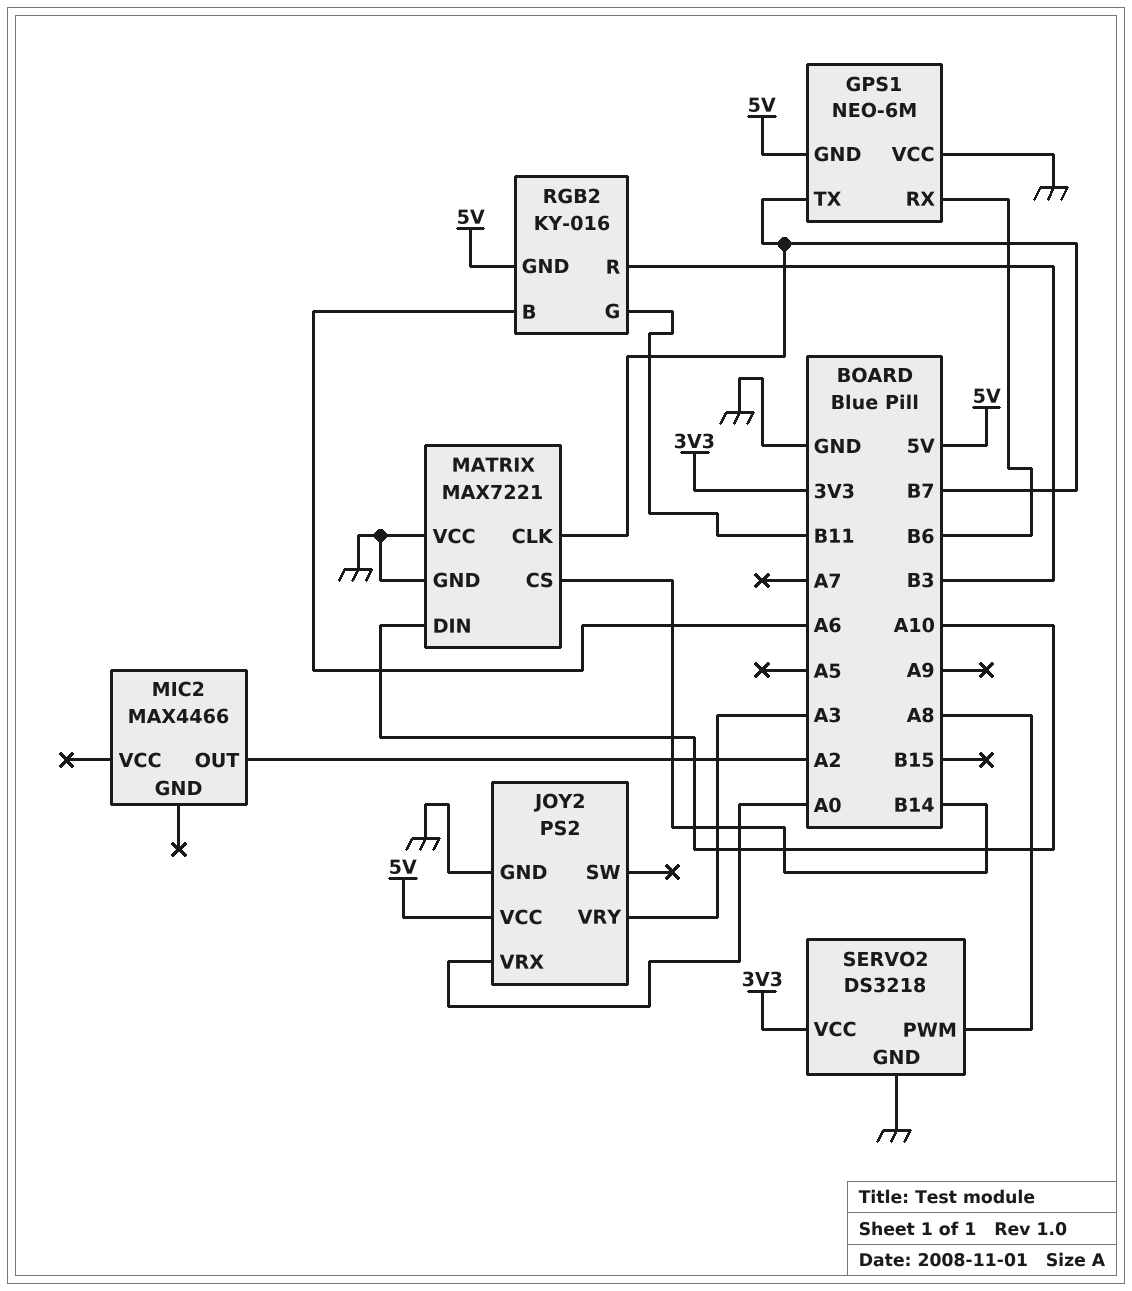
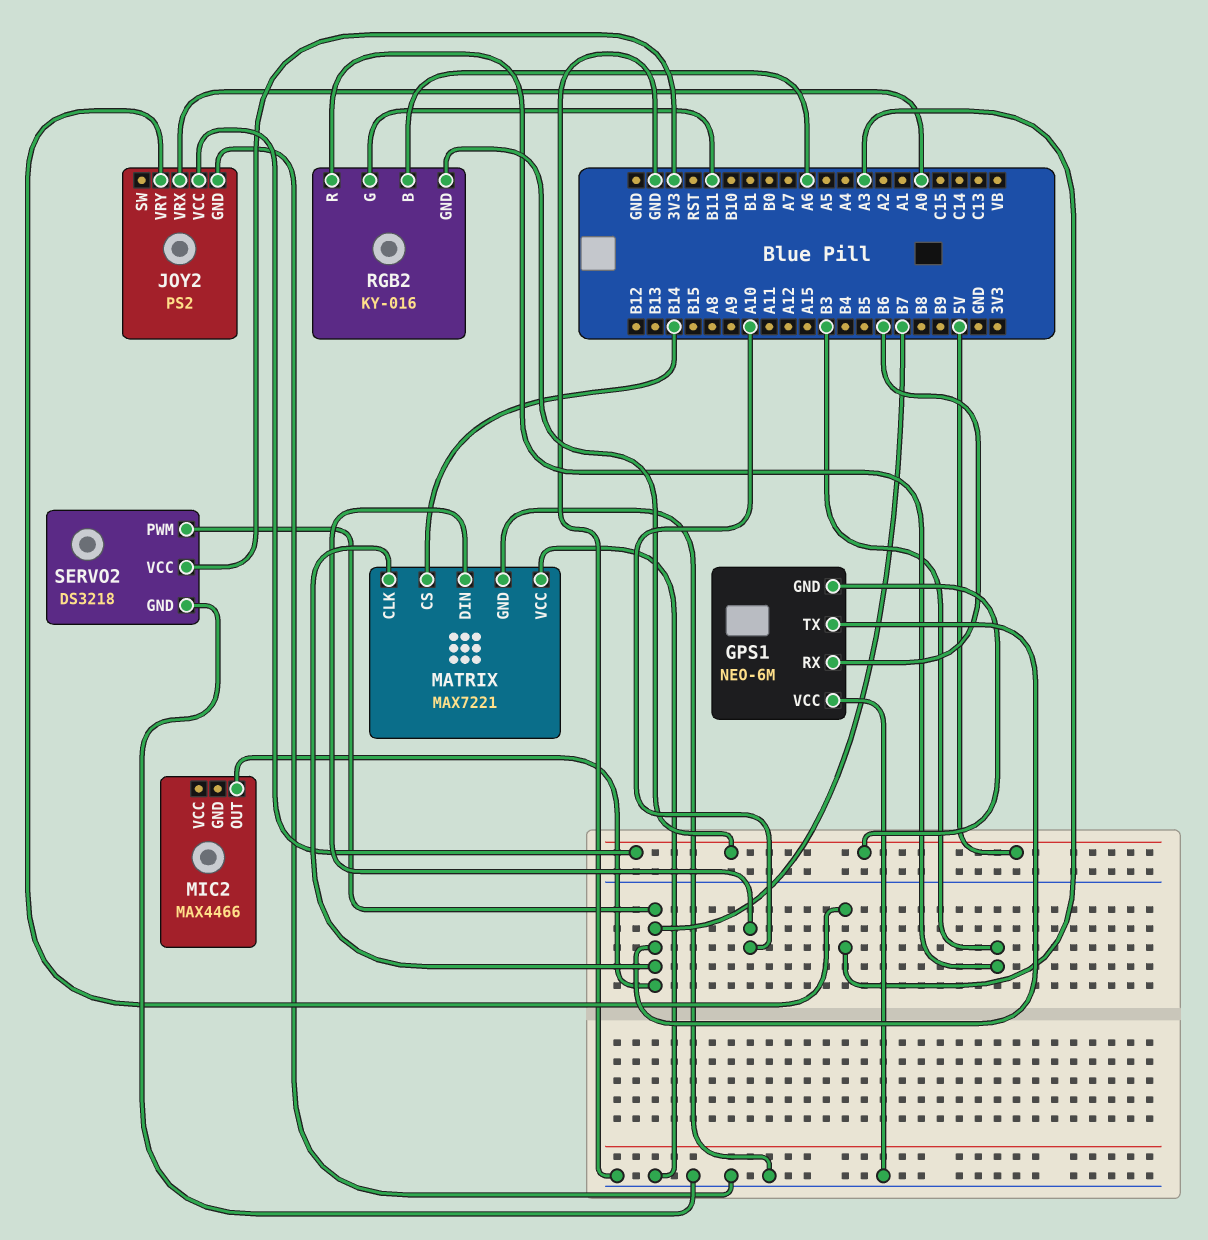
MIC2 pin OUT: A2 -> B7
SERVO2 pin PWM: A8 -> B7

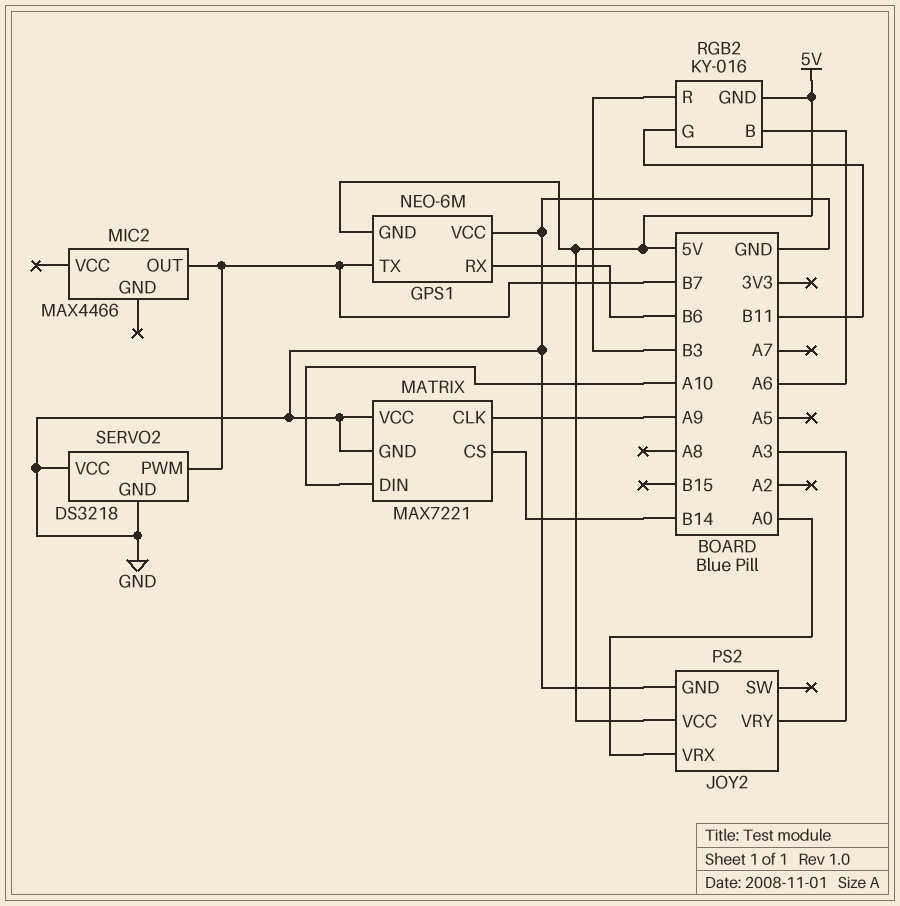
MATRIX pin CLK: B7 -> A9
SERVO2 pin VCC: 3V3 -> GND

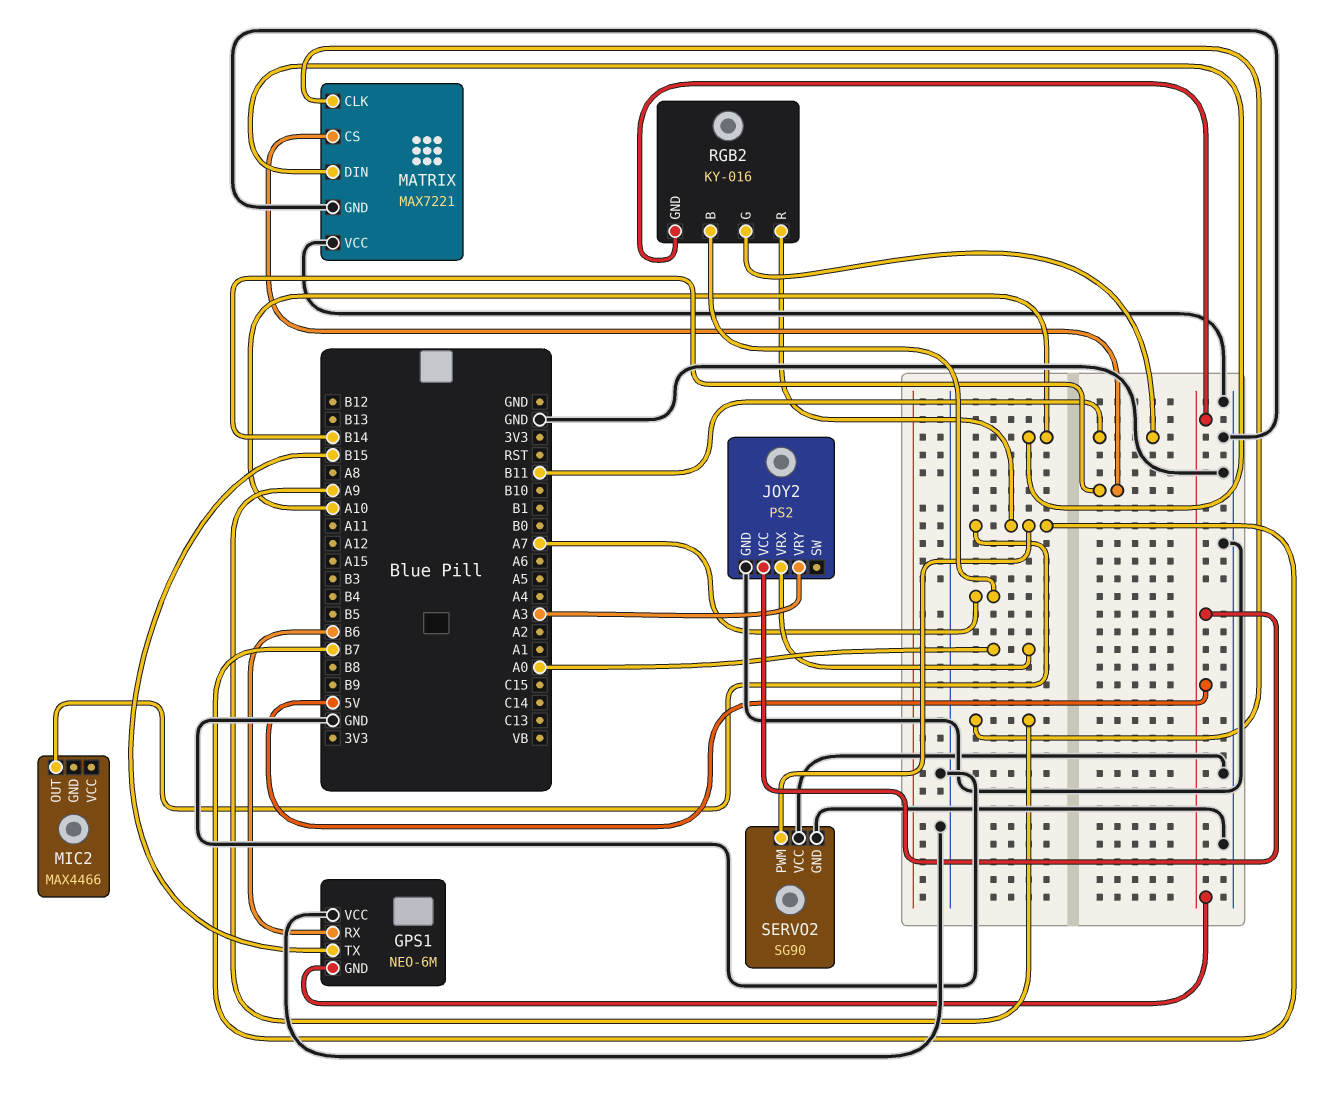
GPS1 pin TX: B7 -> B15
RGB2 pin B: A6 -> A7
RGB2 pin R: B3 -> B7
SERVO2: DS3218 -> SG90

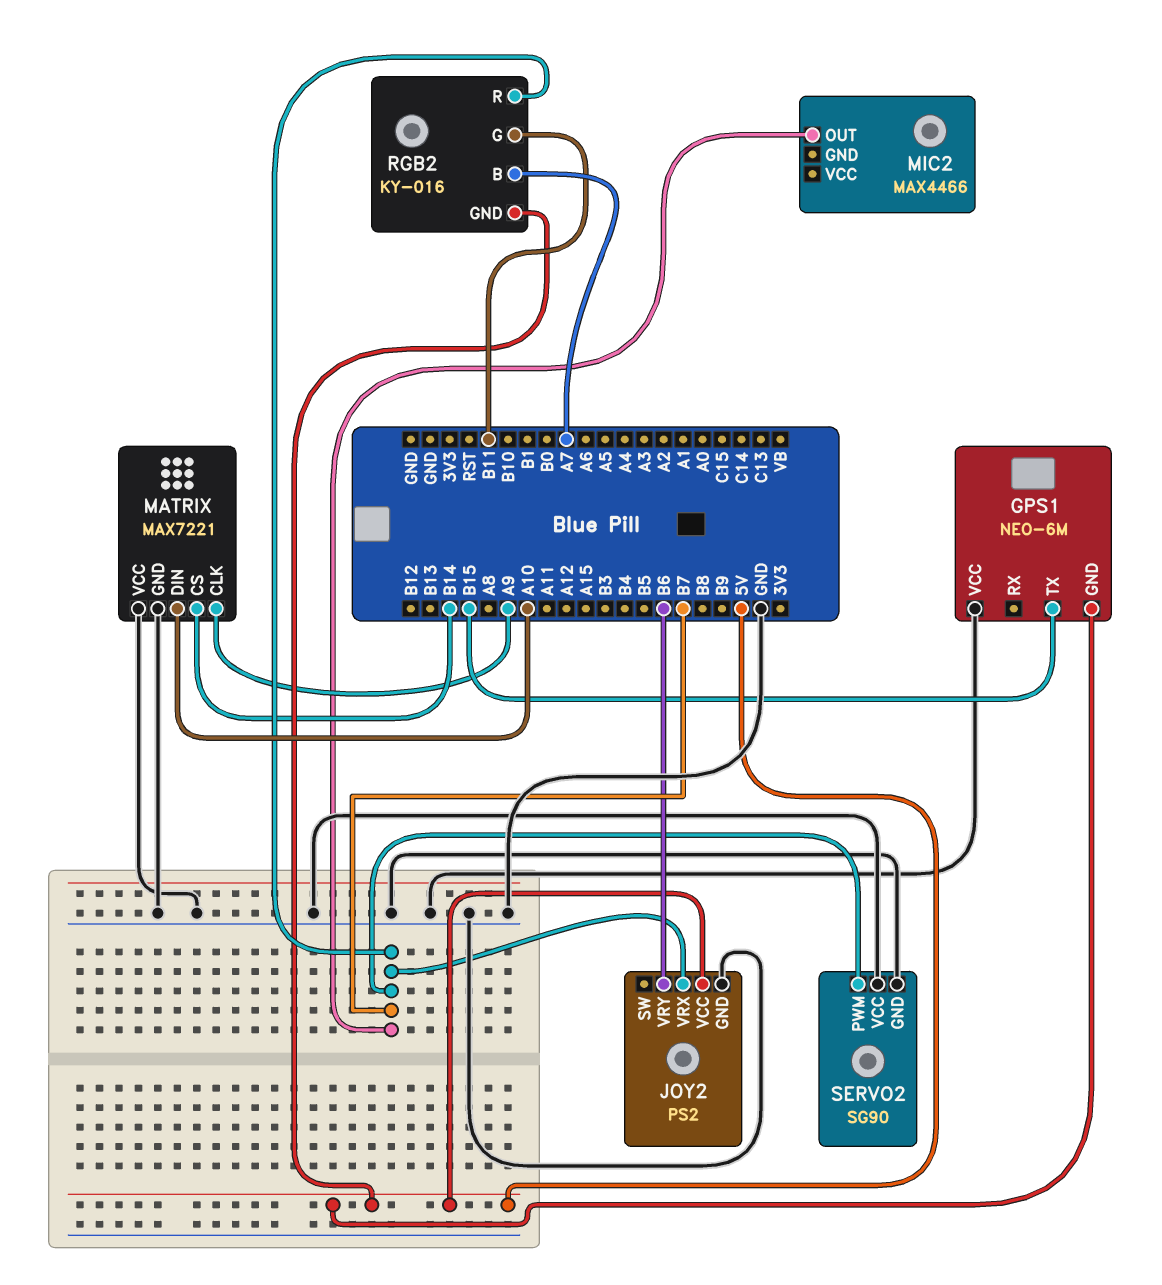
GPS1 pin RX: B6 -> none
JOY2 pin VRX: A0 -> B7
JOY2 pin VRY: A3 -> B6

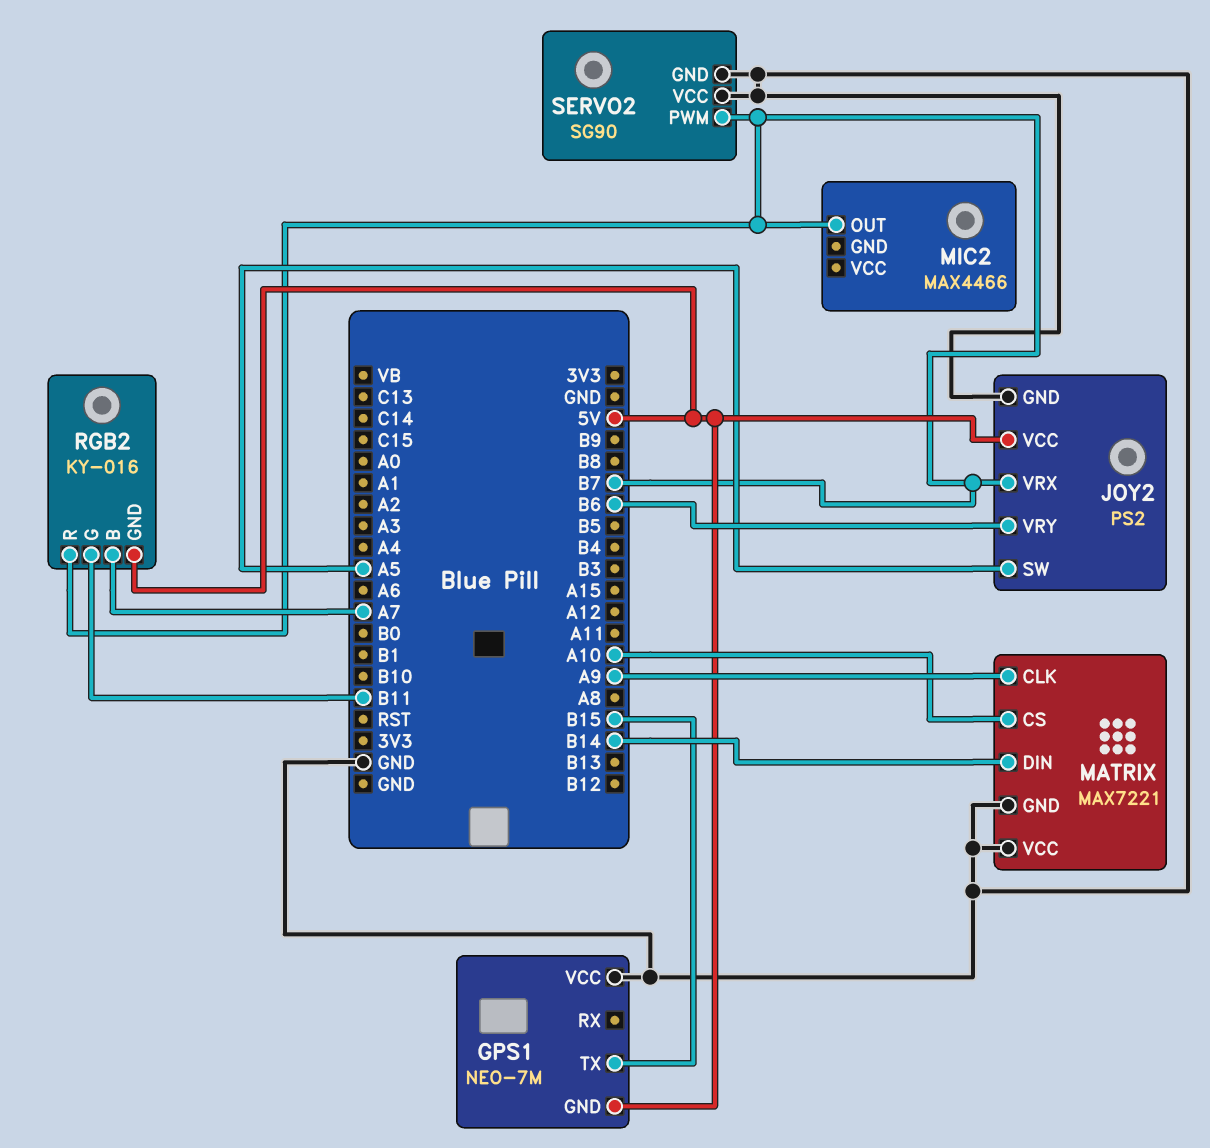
GPS1: NEO-6M -> NEO-7M
JOY2 pin SW: none -> A5
MATRIX pin CS: B14 -> A10
MATRIX pin DIN: A10 -> B14

